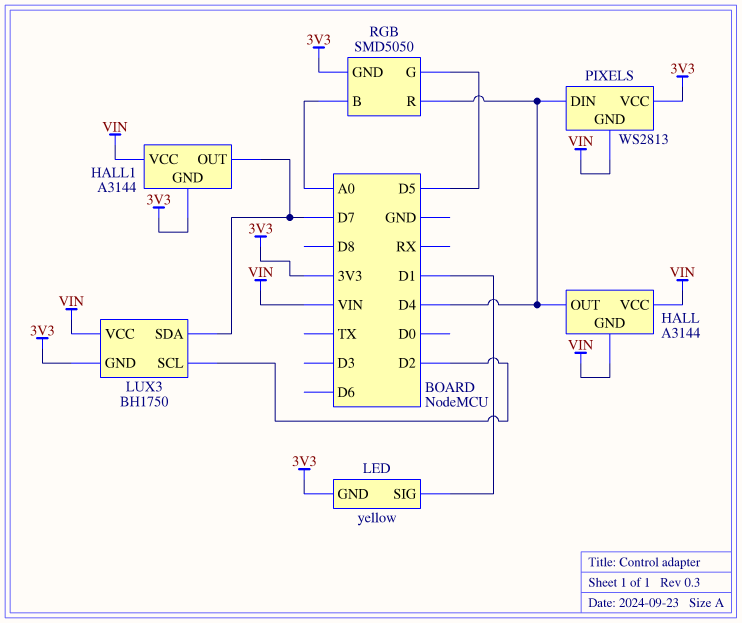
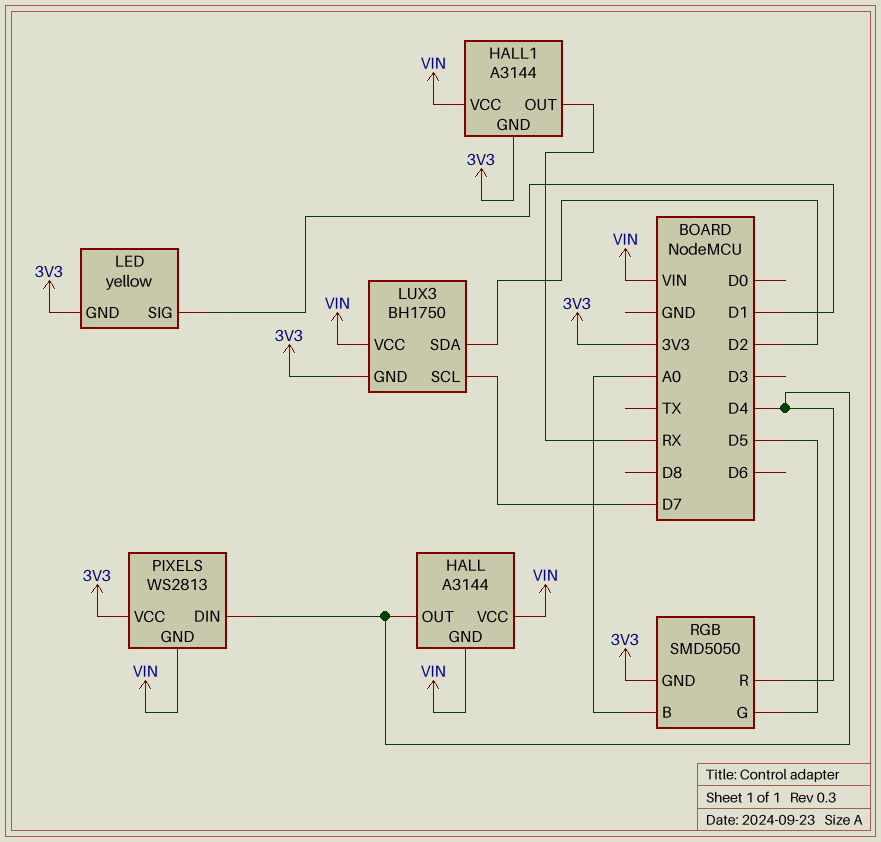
HALL1 pin OUT: D7 -> RX
LUX3 pin SCL: D2 -> D7
LUX3 pin SDA: D7 -> D2

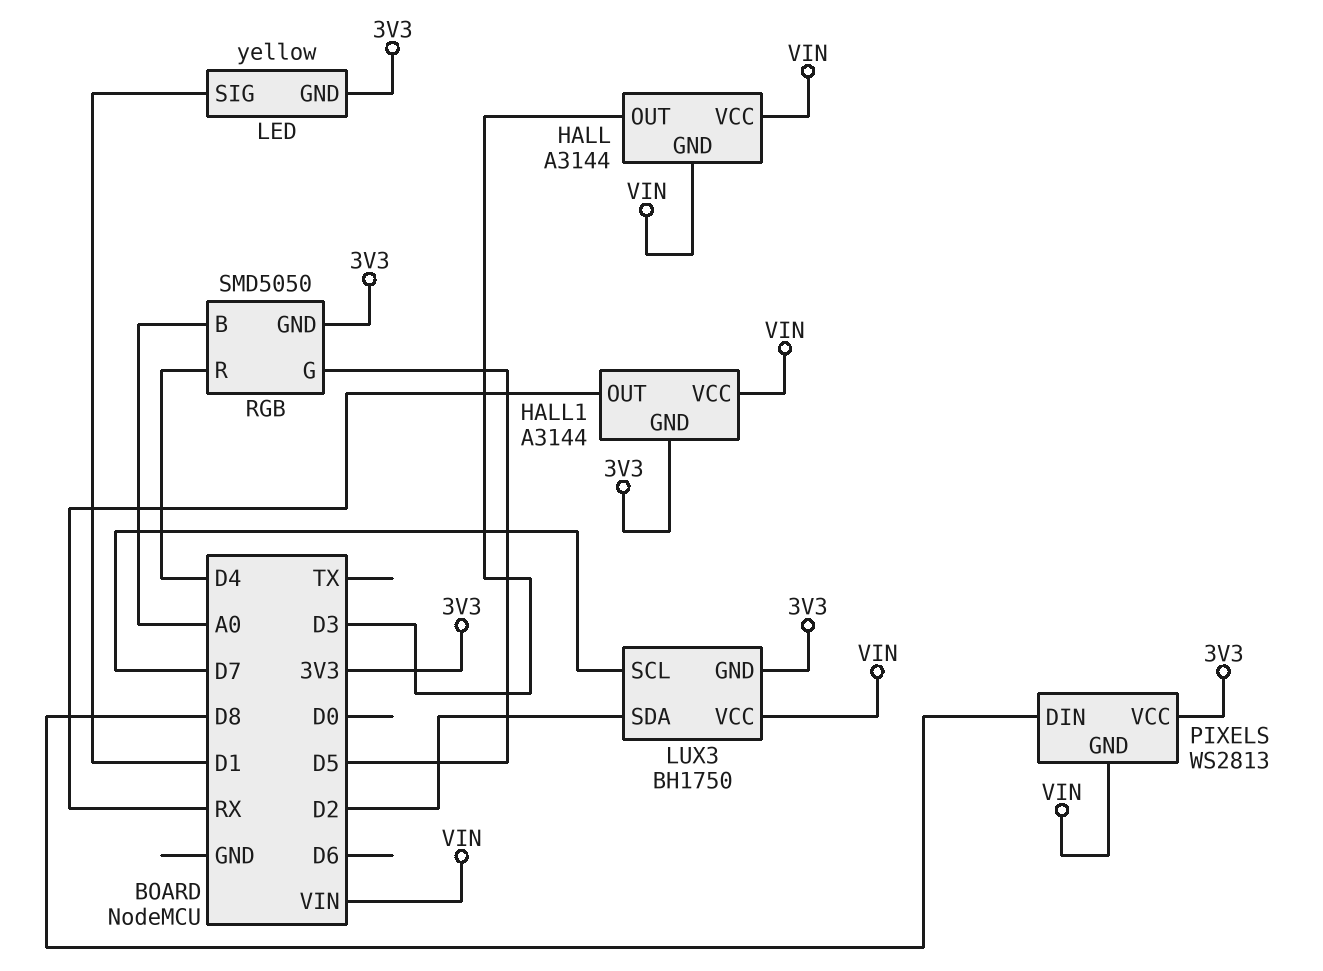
HALL pin OUT: D4 -> D3
PIXELS pin DIN: D4 -> D8

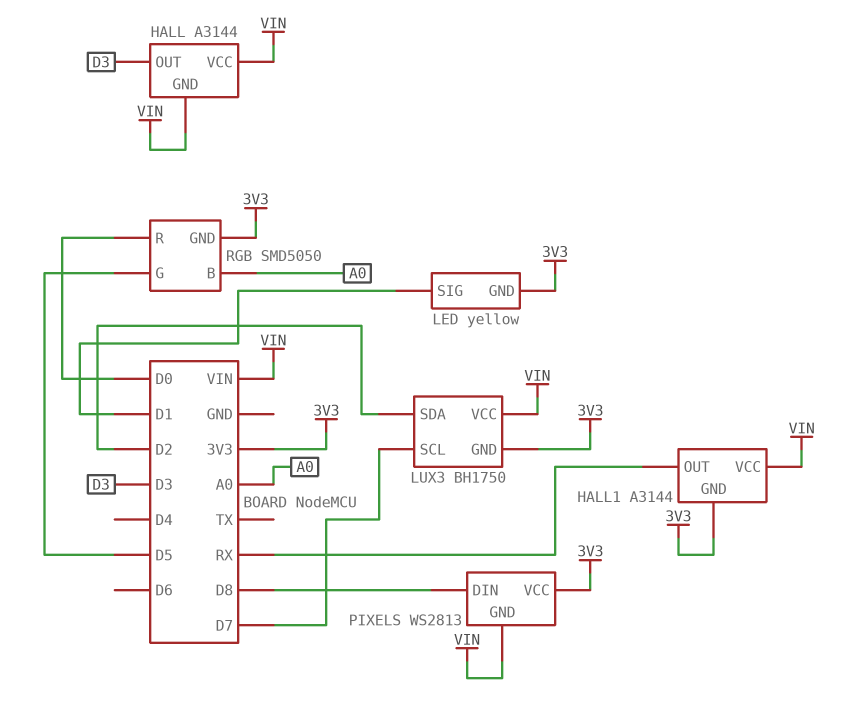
RGB pin R: D4 -> D0

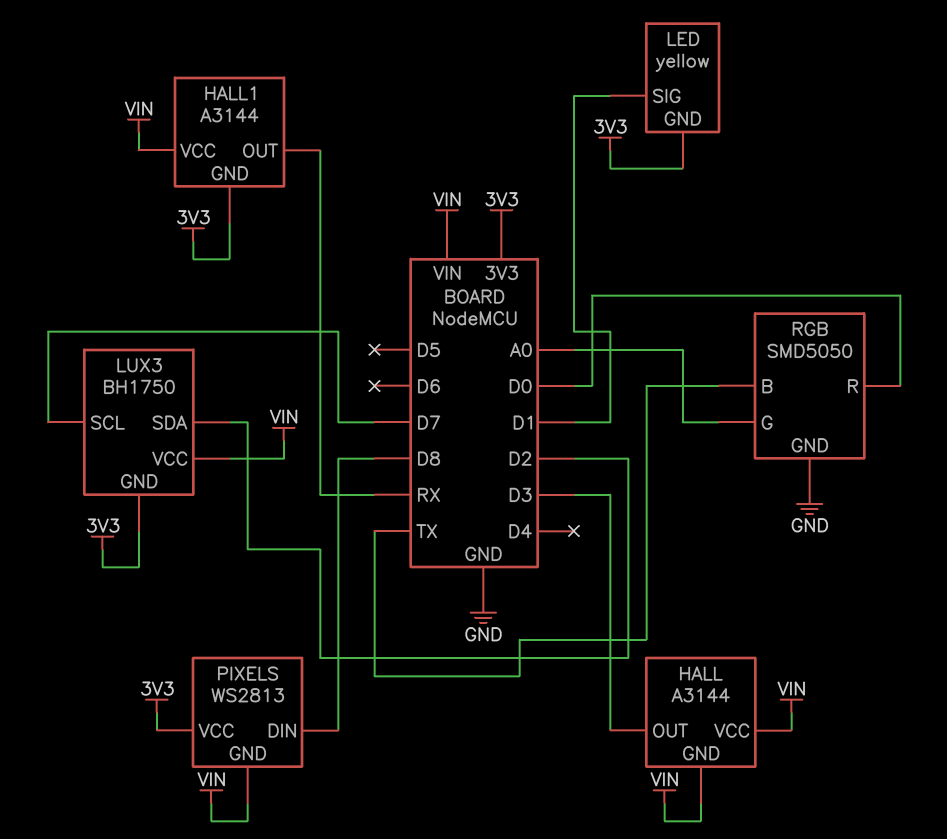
RGB pin B: A0 -> TX
RGB pin G: D5 -> A0
RGB pin GND: 3V3 -> GND

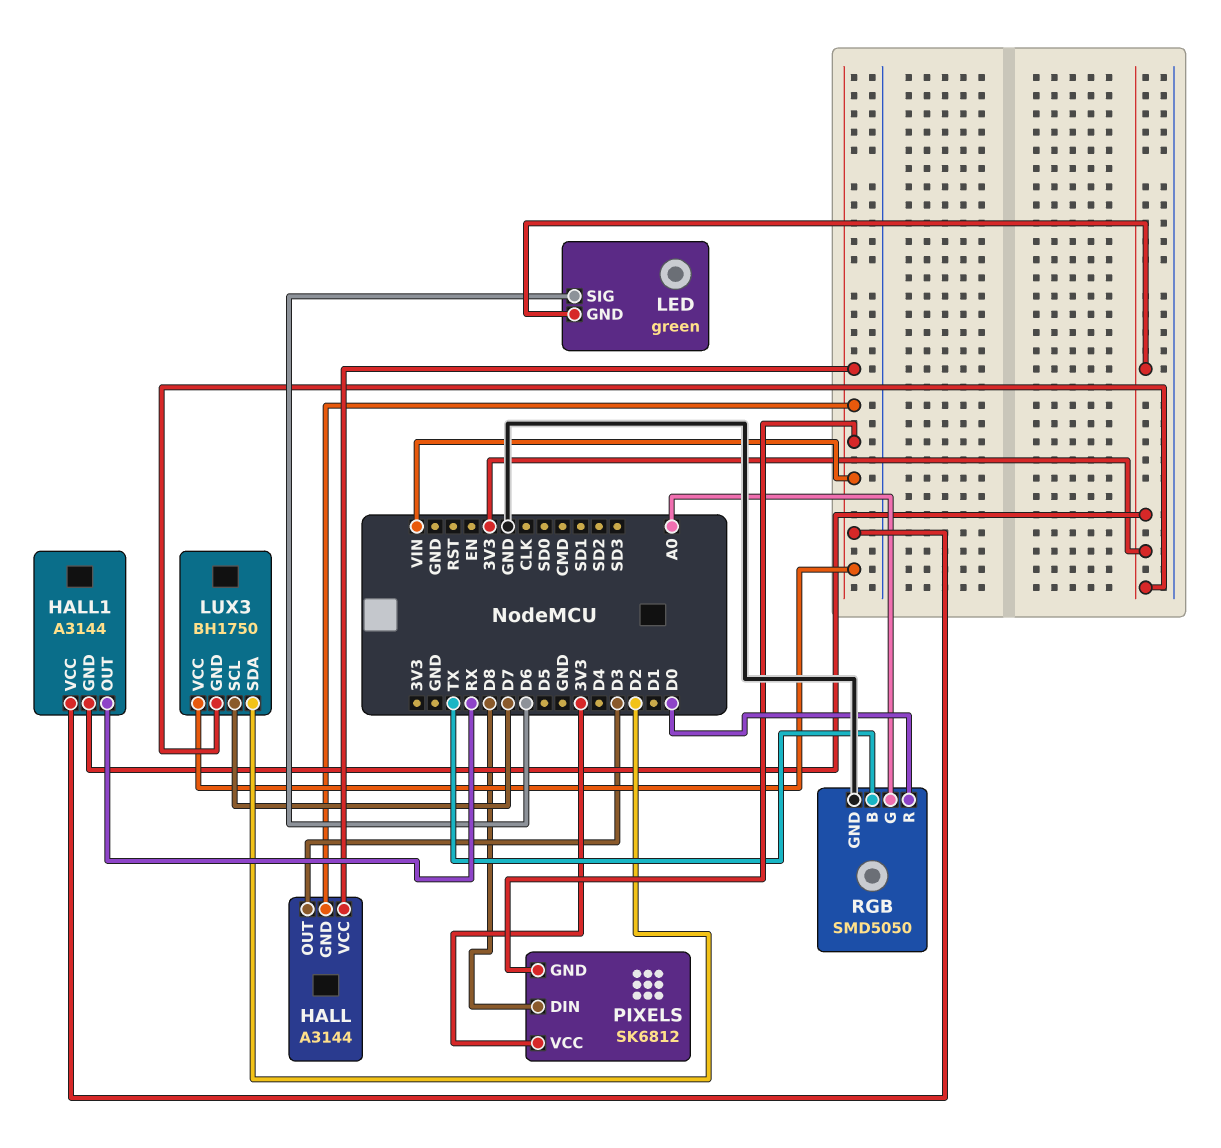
LED: yellow -> green
LED pin SIG: D1 -> D6
PIXELS: WS2813 -> SK6812

